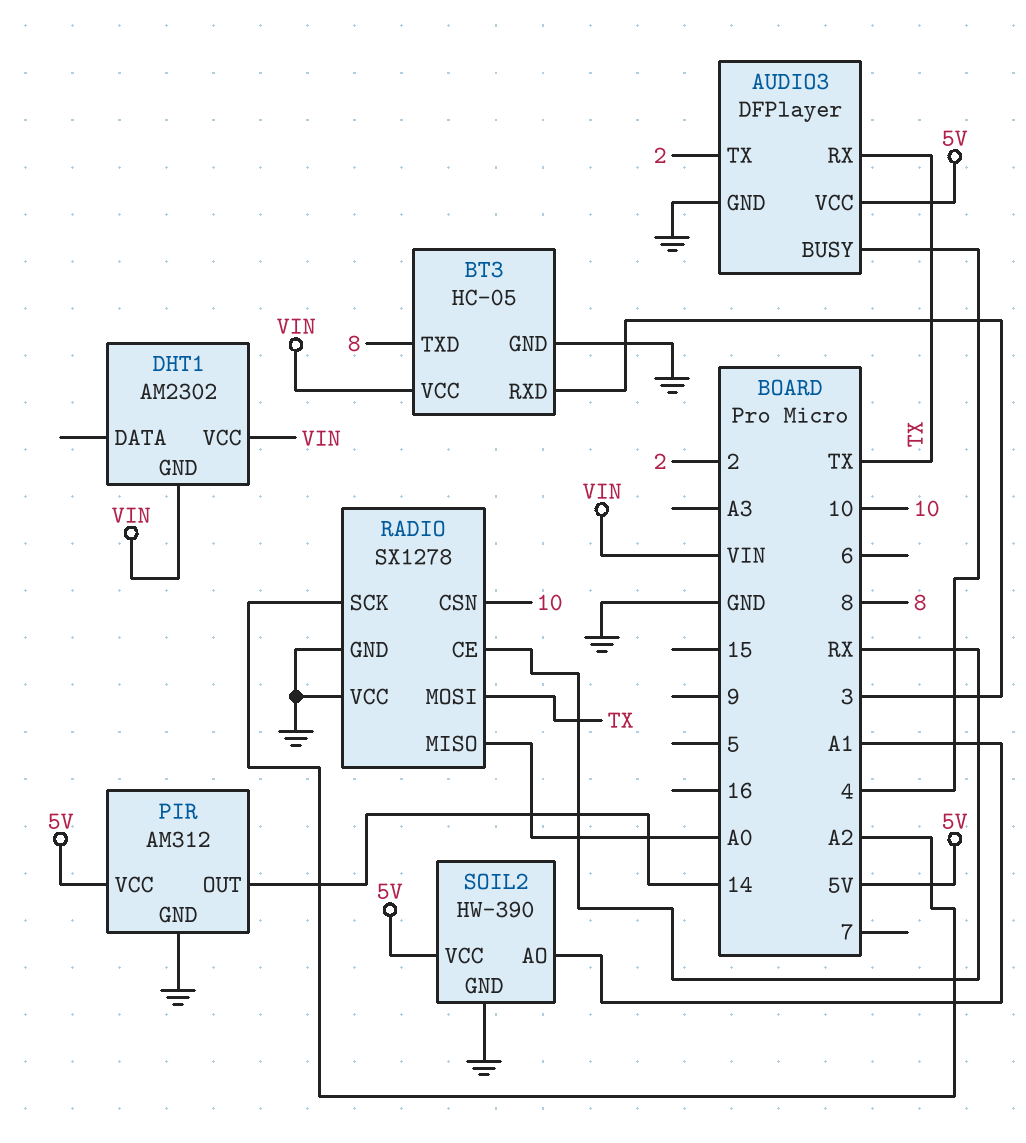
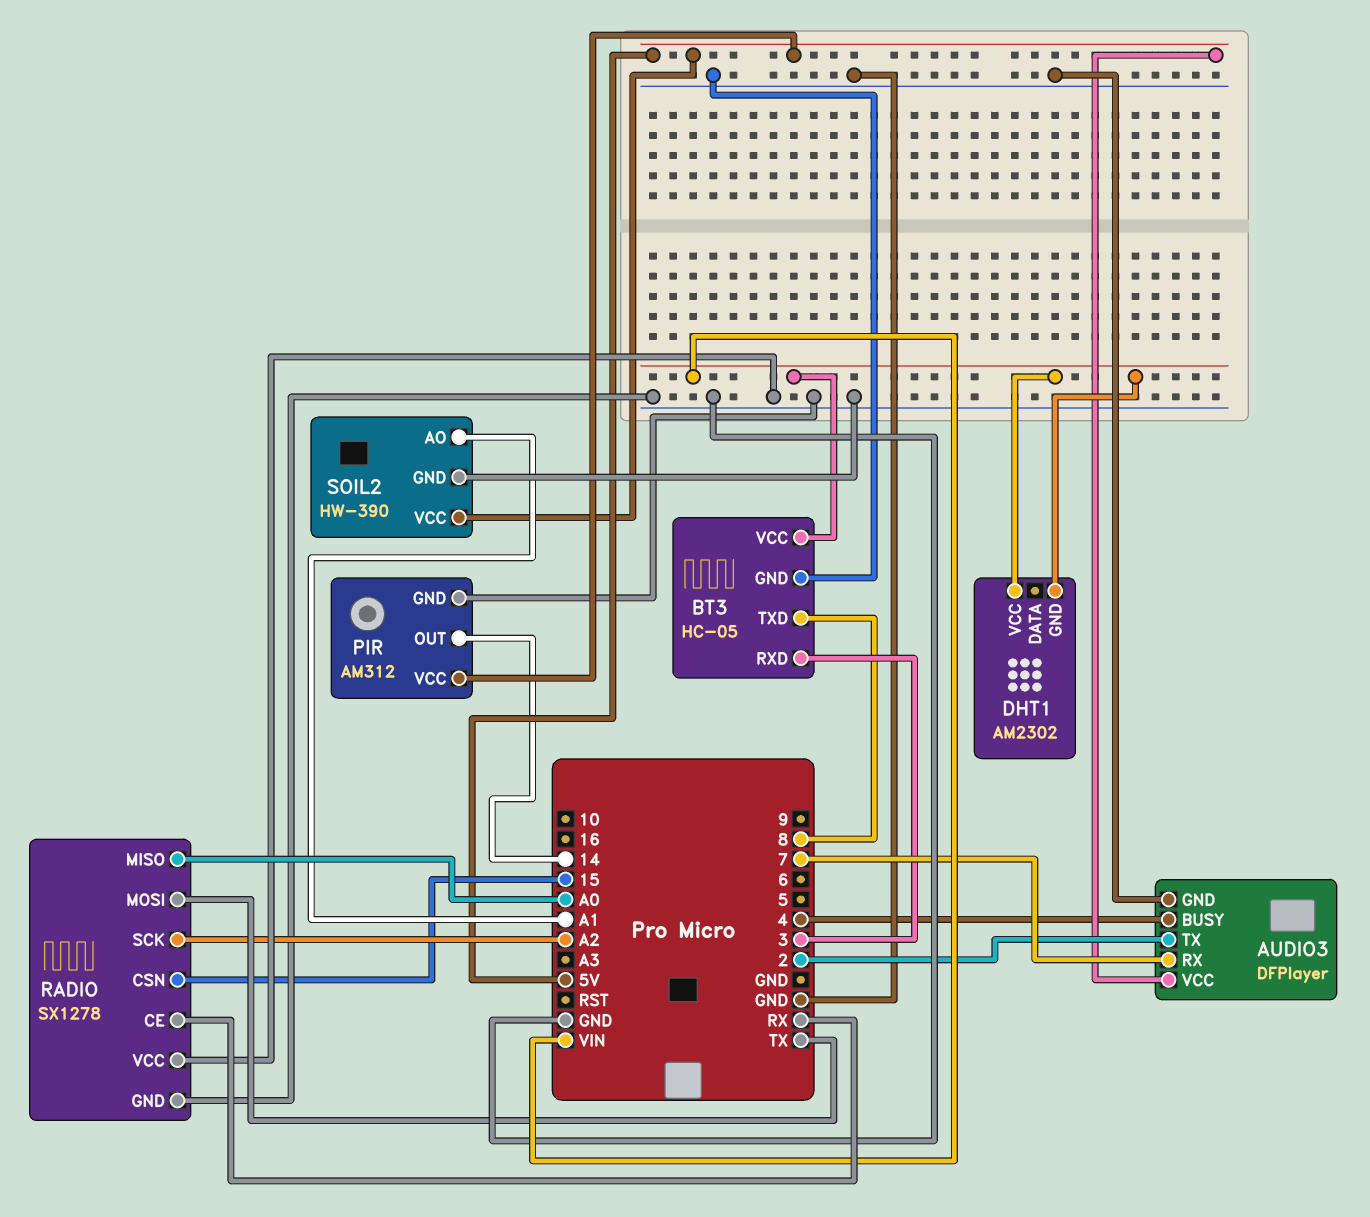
AUDIO3 pin RX: TX -> 7
RADIO pin CSN: 10 -> 15

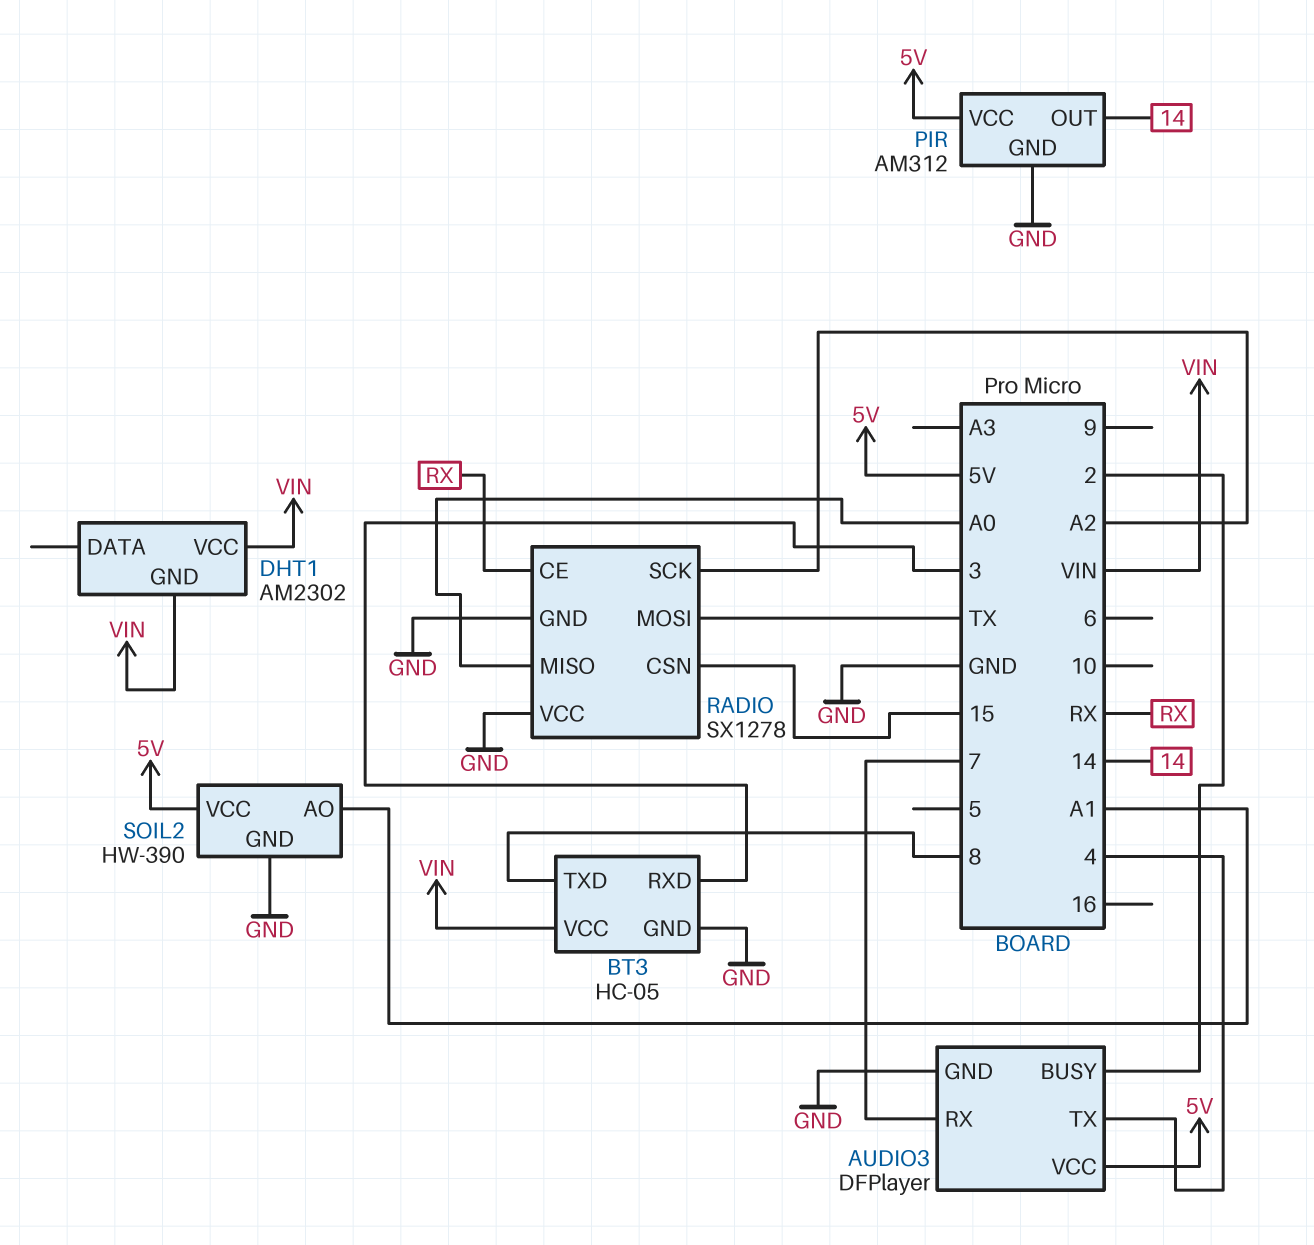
AUDIO3 pin BUSY: 4 -> 2
AUDIO3 pin TX: 2 -> 4

